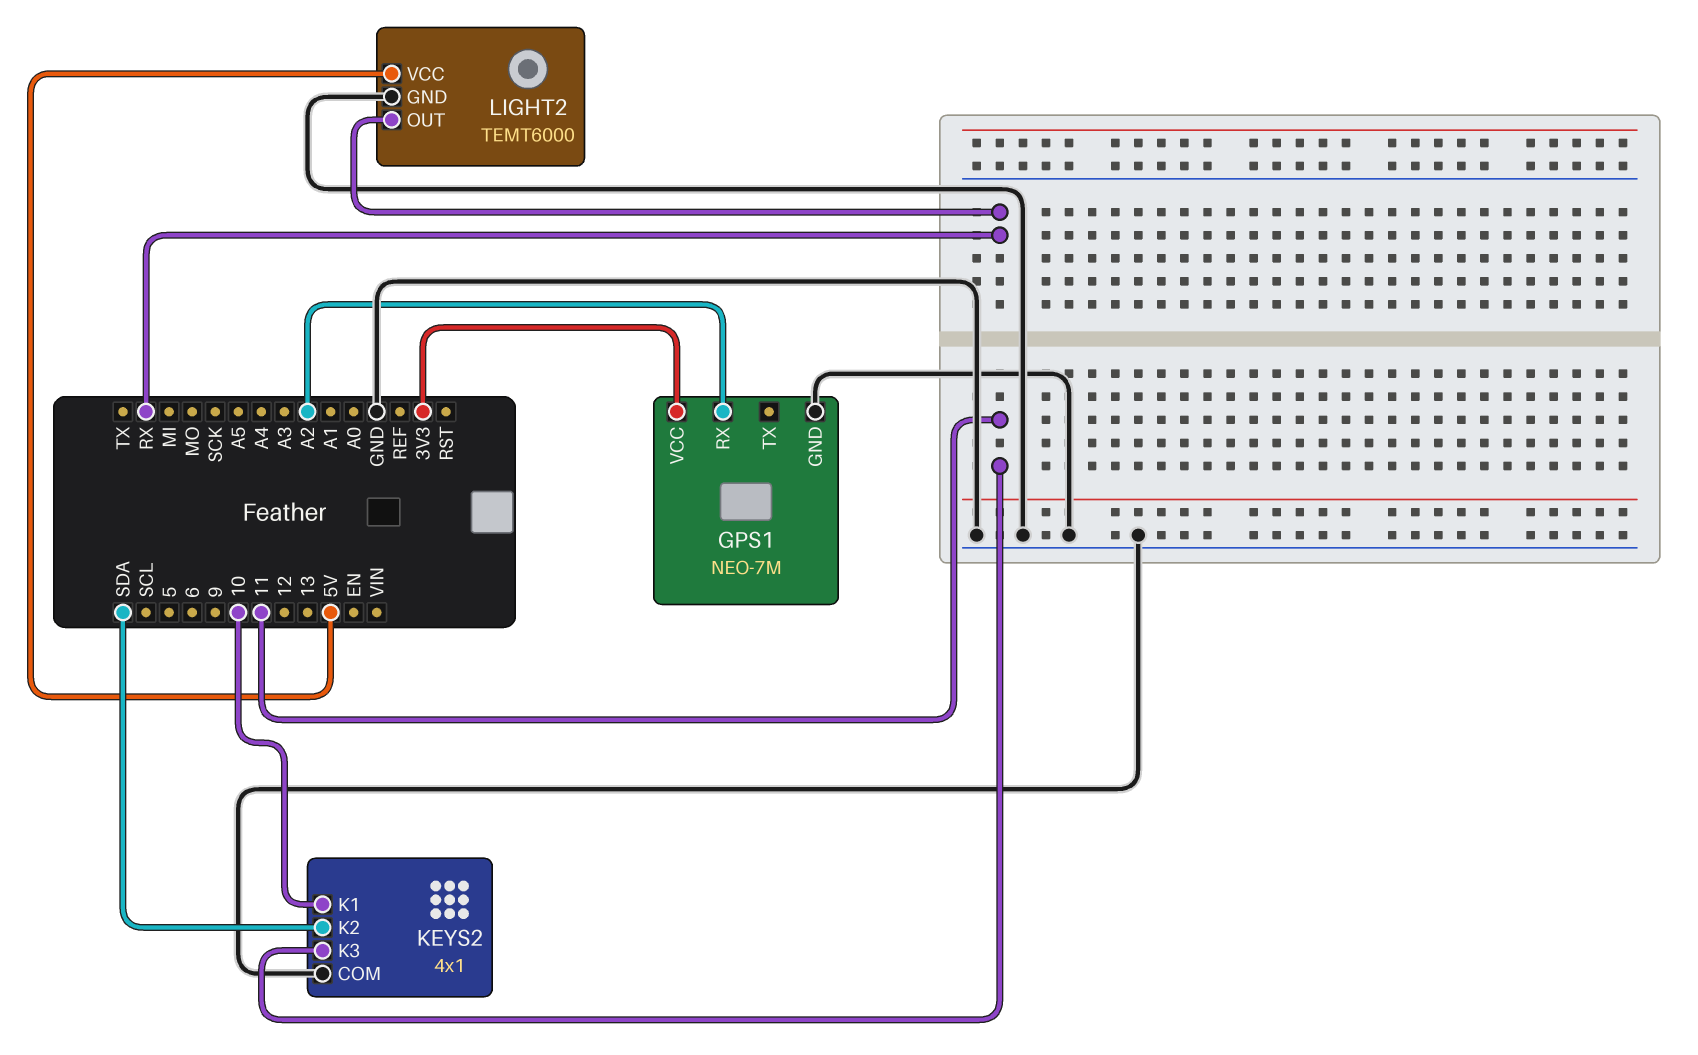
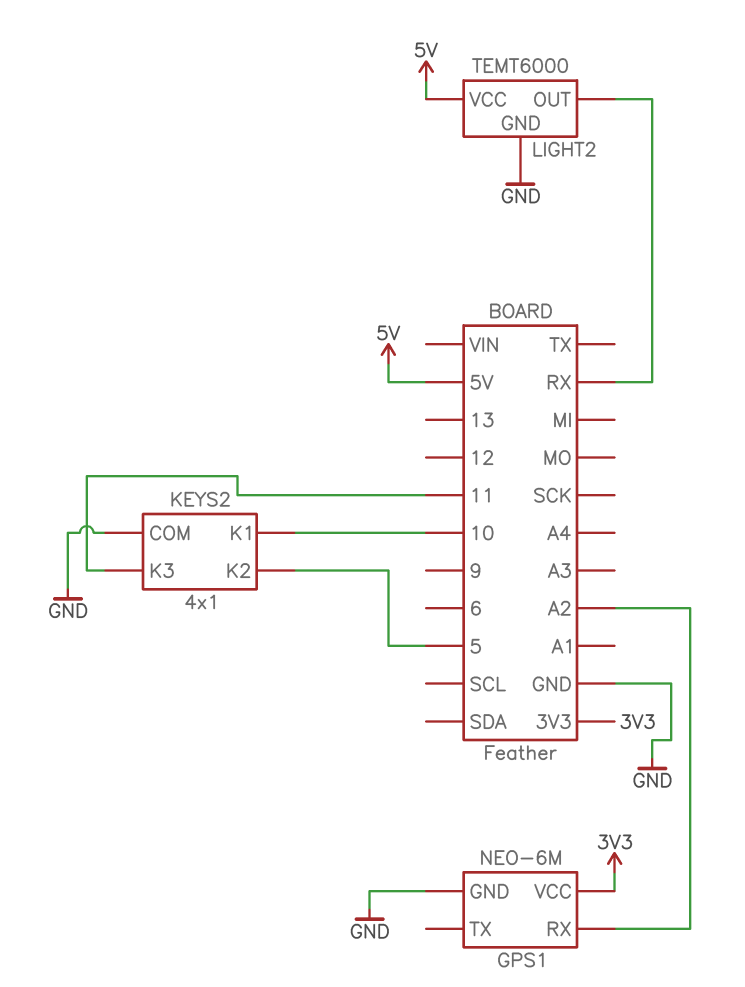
GPS1: NEO-7M -> NEO-6M
KEYS2 pin K2: SDA -> 5

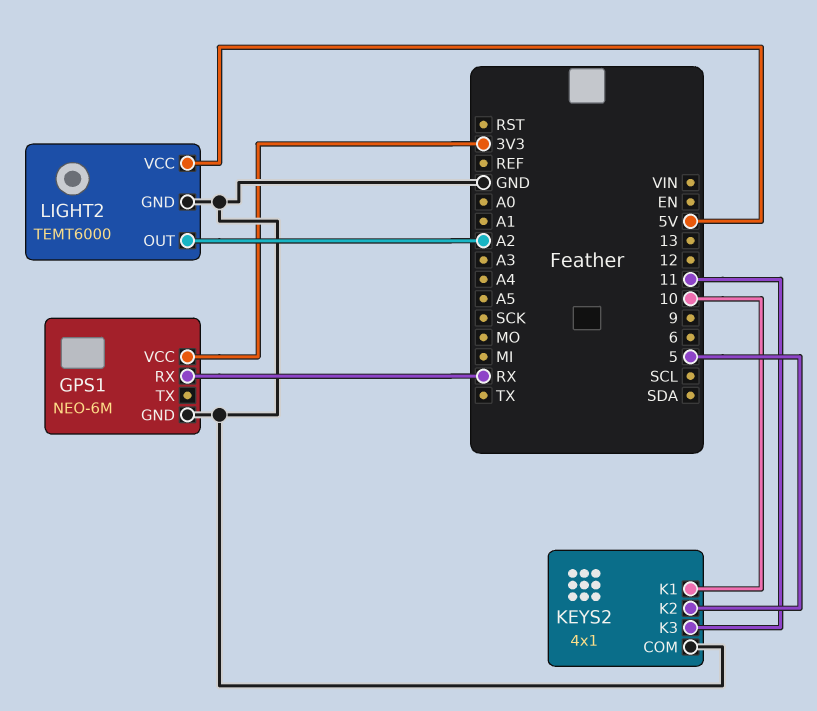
GPS1 pin RX: A2 -> RX
LIGHT2 pin OUT: RX -> A2

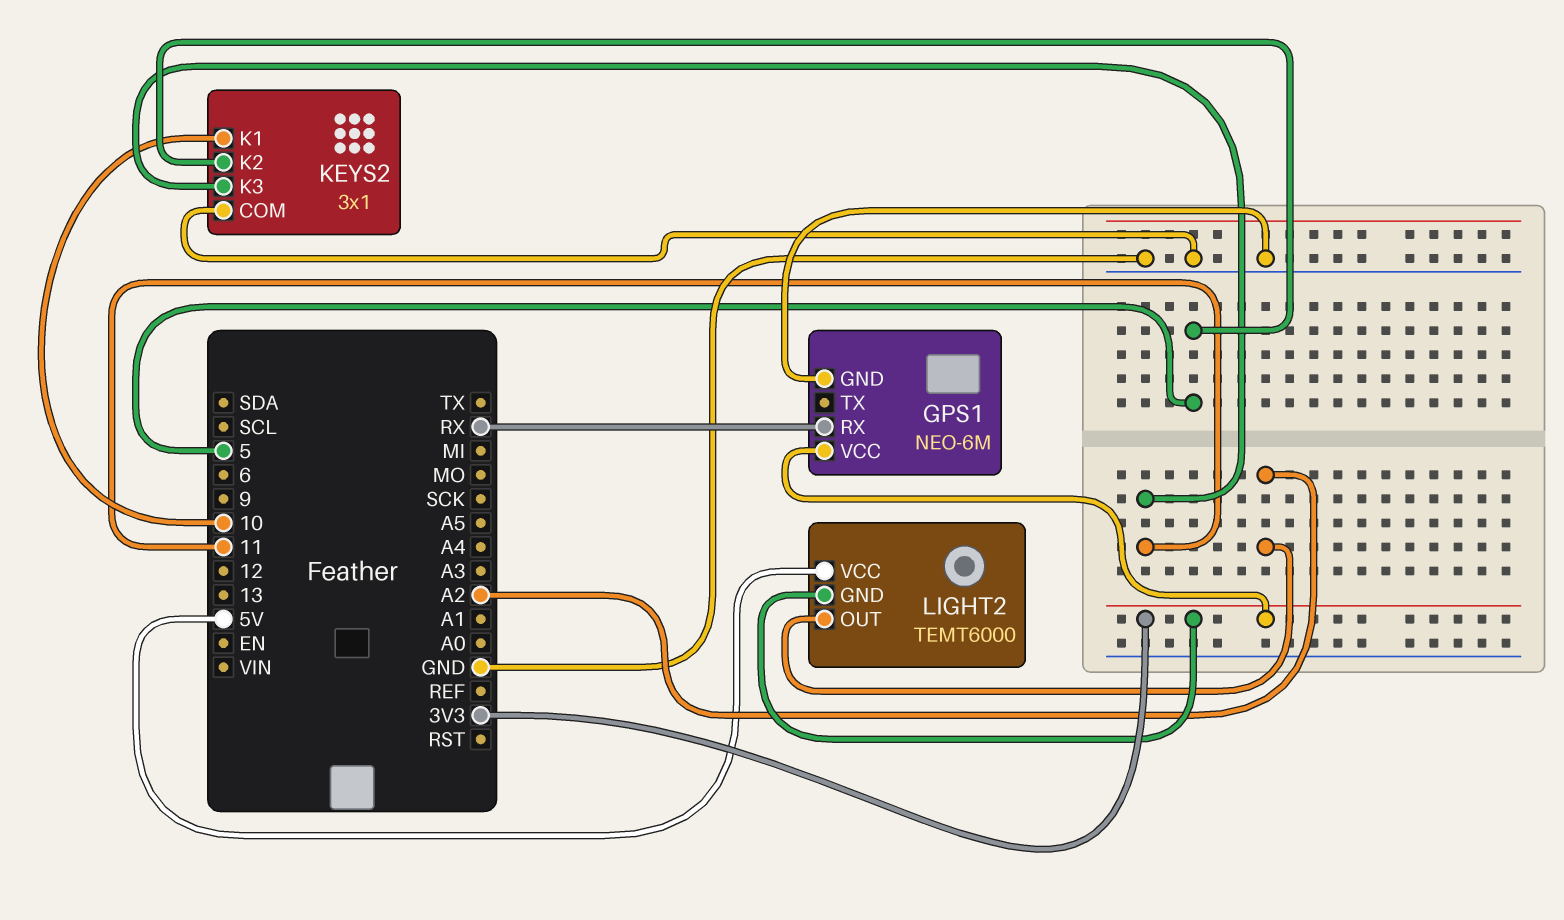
KEYS2: 4x1 -> 3x1
LIGHT2 pin GND: GND -> 3V3

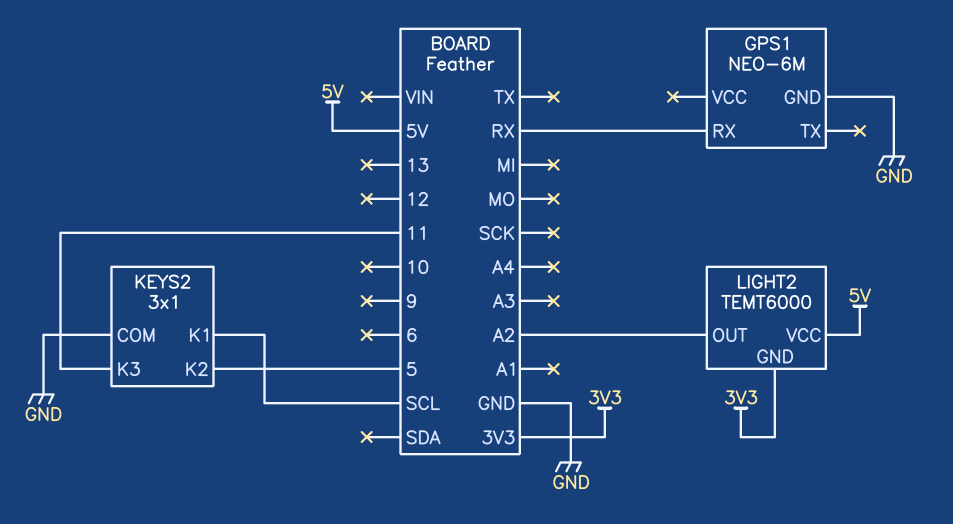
GPS1 pin VCC: 3V3 -> none
KEYS2 pin K1: 10 -> SCL

